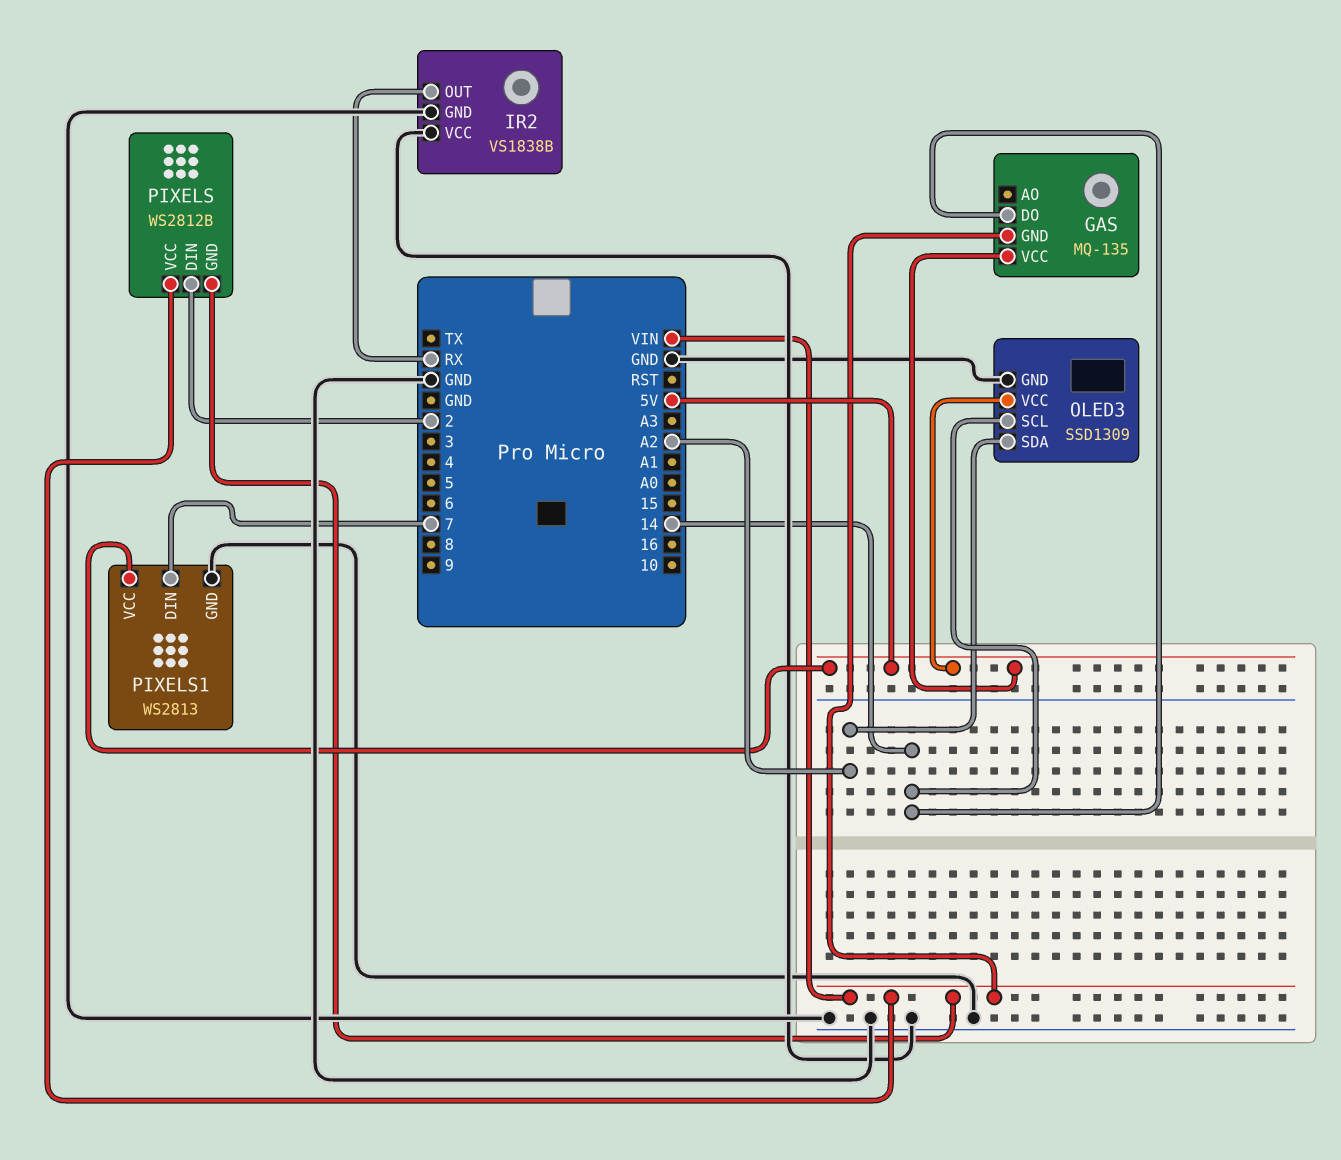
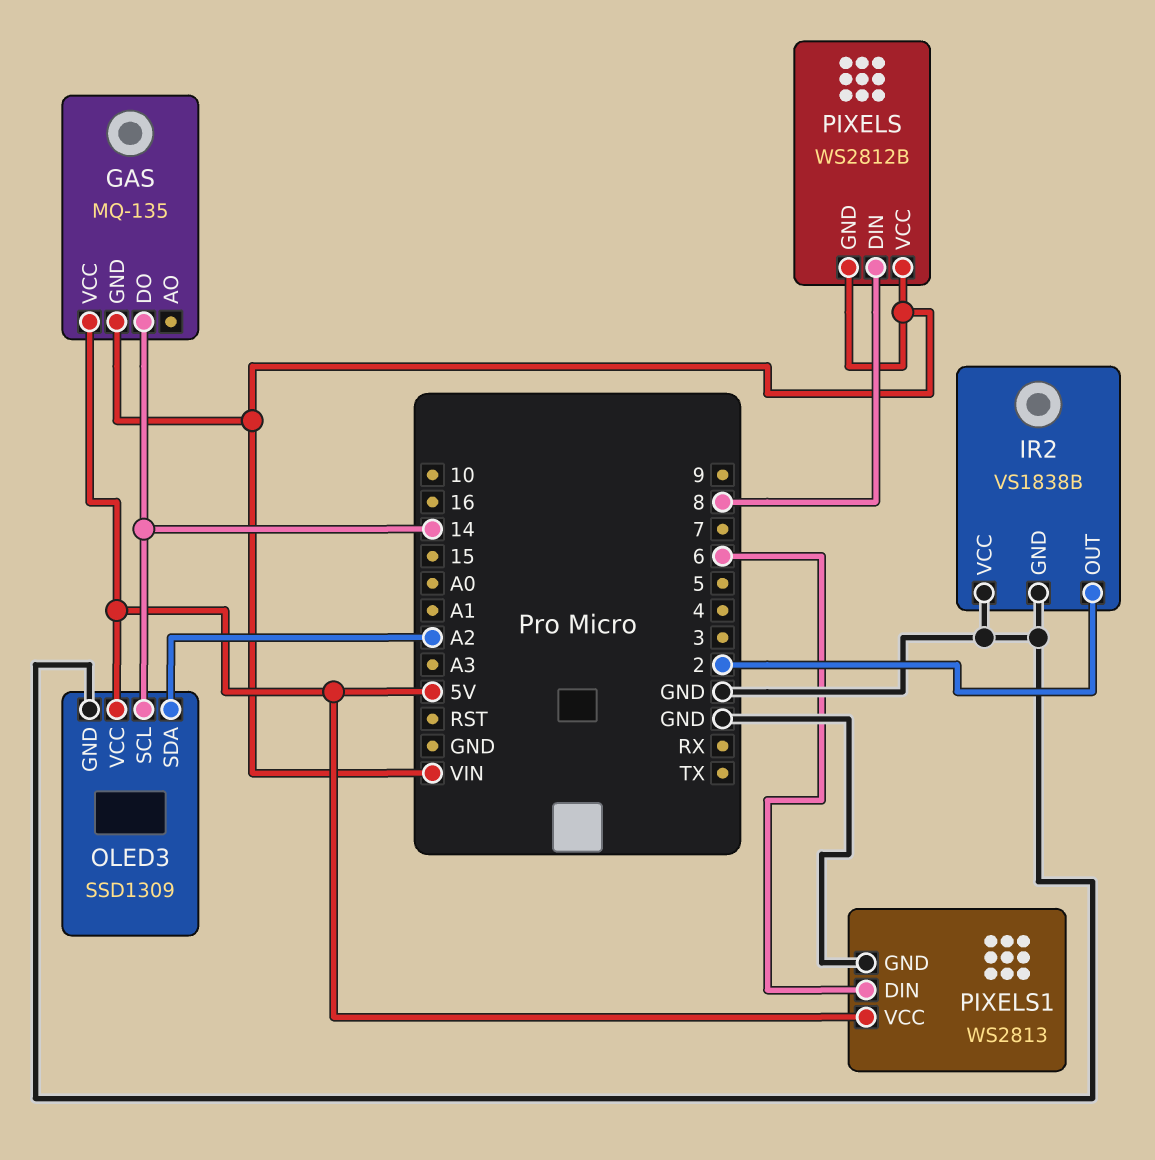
IR2 pin OUT: RX -> 2
PIXELS pin DIN: 2 -> 8
PIXELS1 pin DIN: 7 -> 6

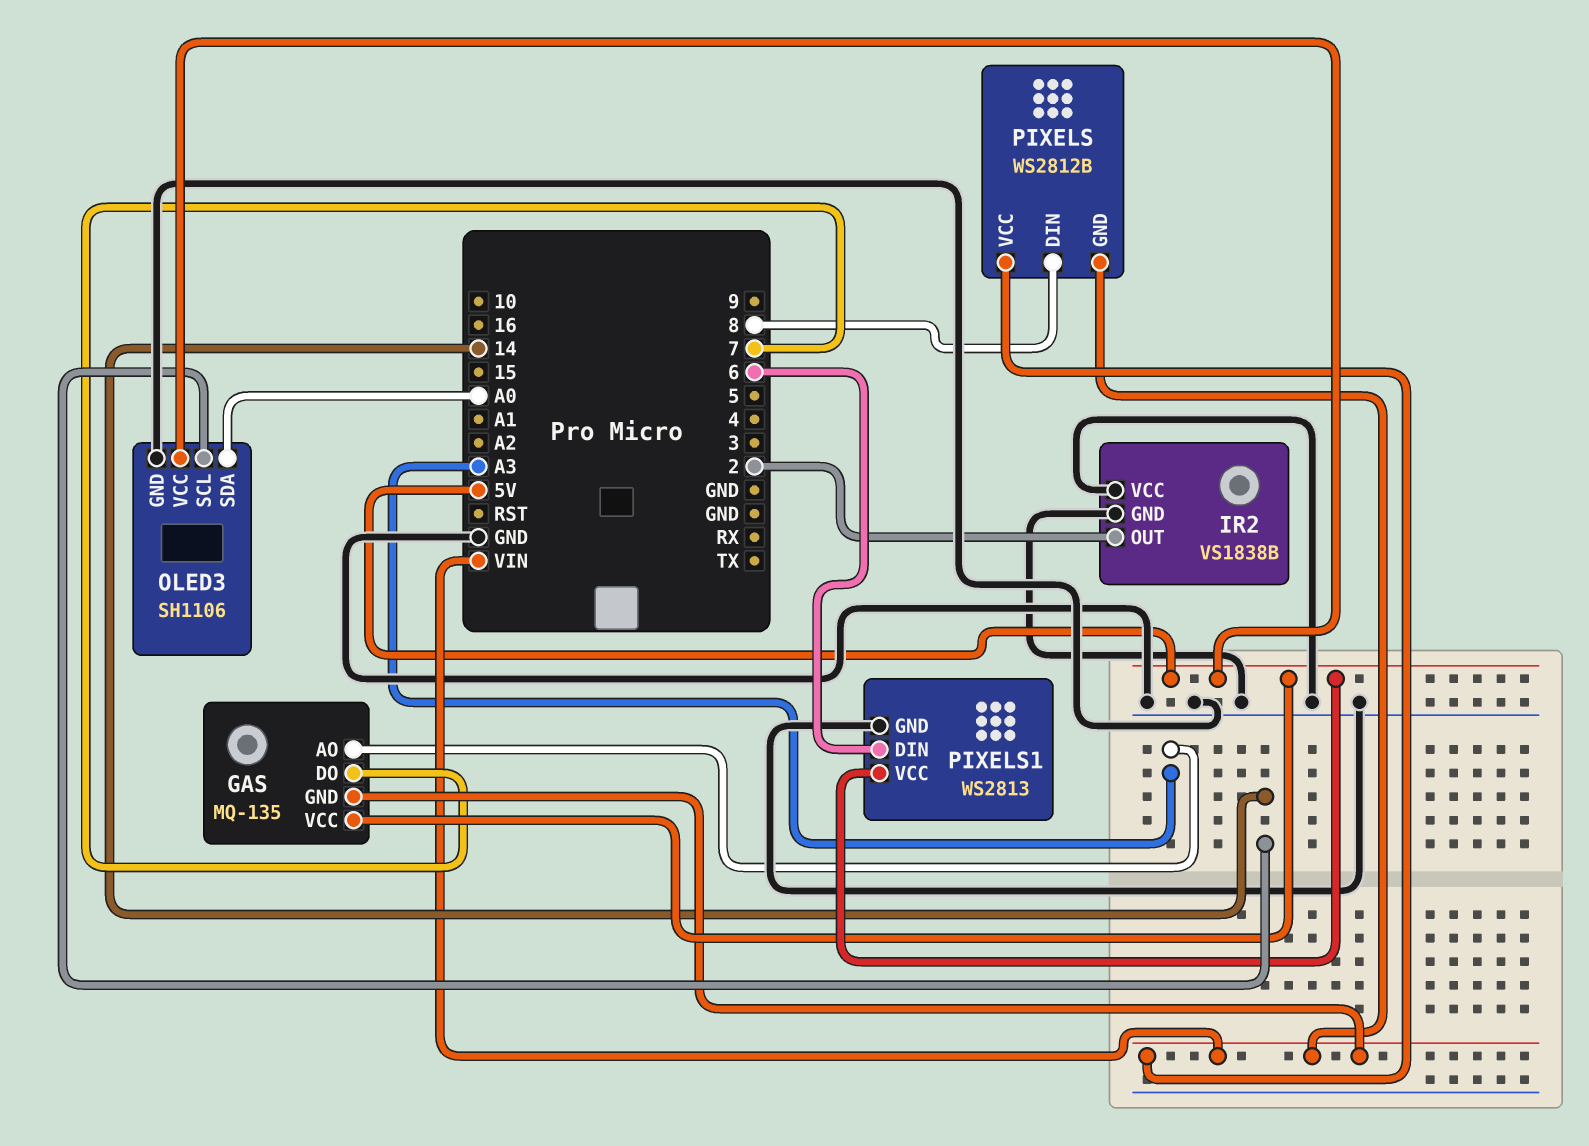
GAS pin AO: none -> A3
GAS pin DO: 14 -> 7
OLED3: SSD1309 -> SH1106
OLED3 pin SDA: A2 -> A0

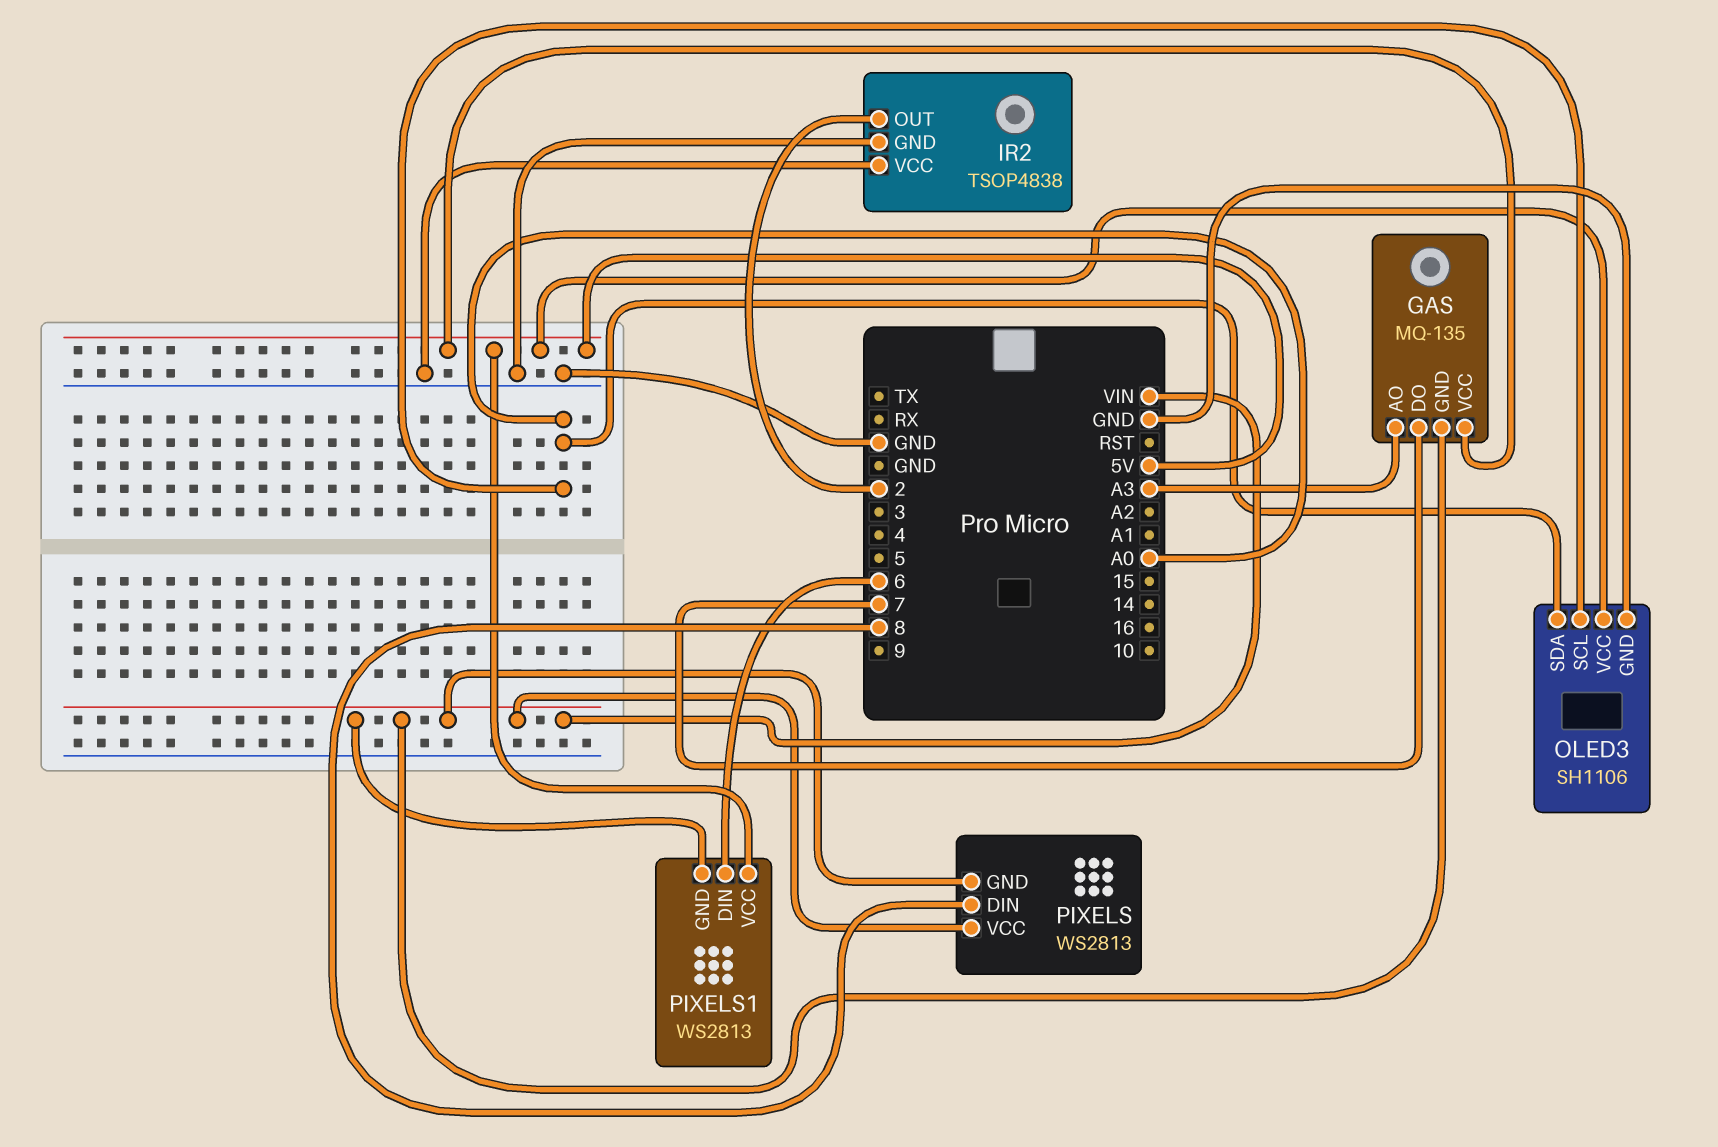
IR2: VS1838B -> TSOP4838
OLED3 pin SCL: 14 -> A0
PIXELS: WS2812B -> WS2813
PIXELS1 pin GND: GND -> VIN

